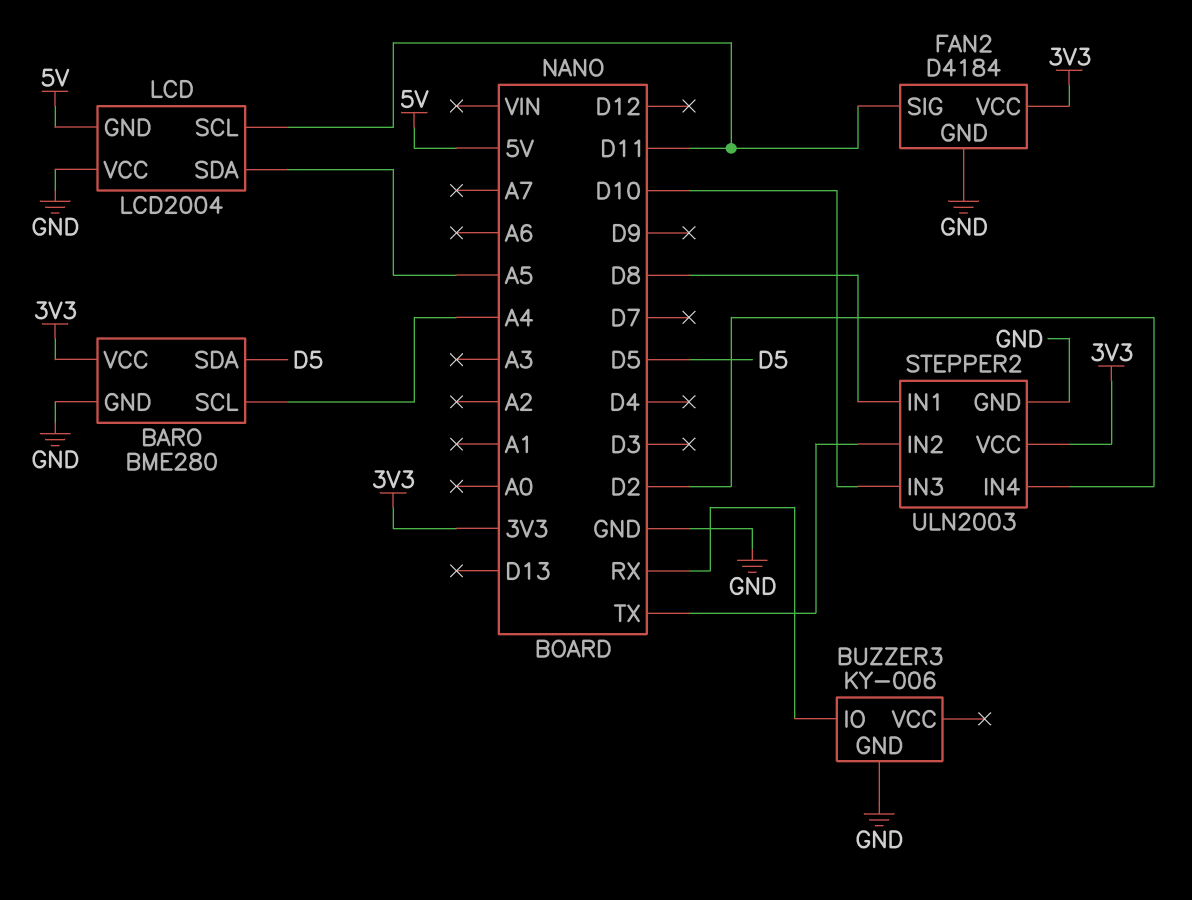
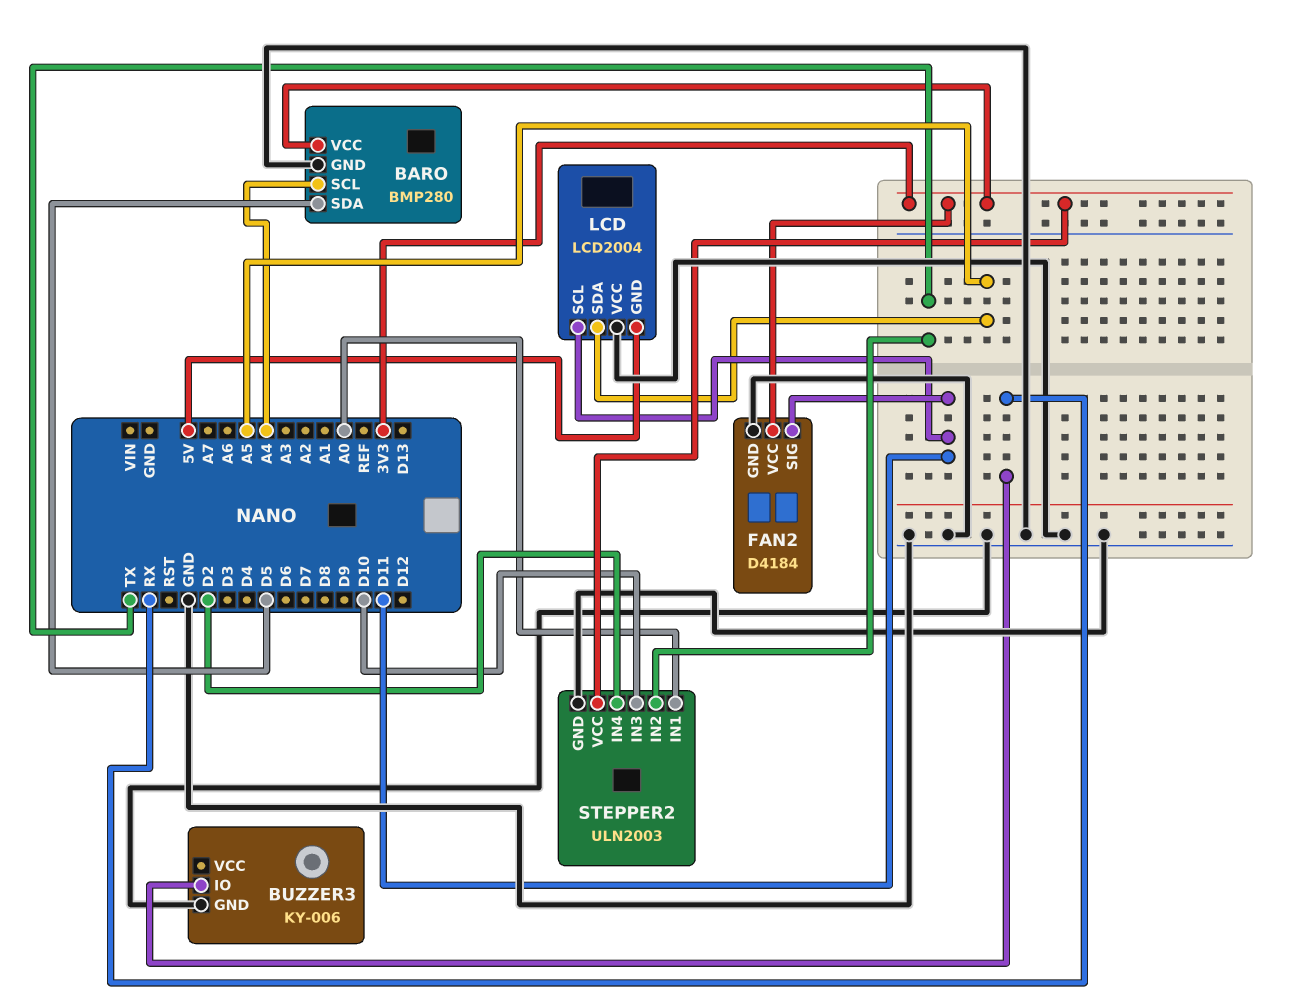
BARO: BME280 -> BMP280
STEPPER2 pin IN1: D8 -> A0

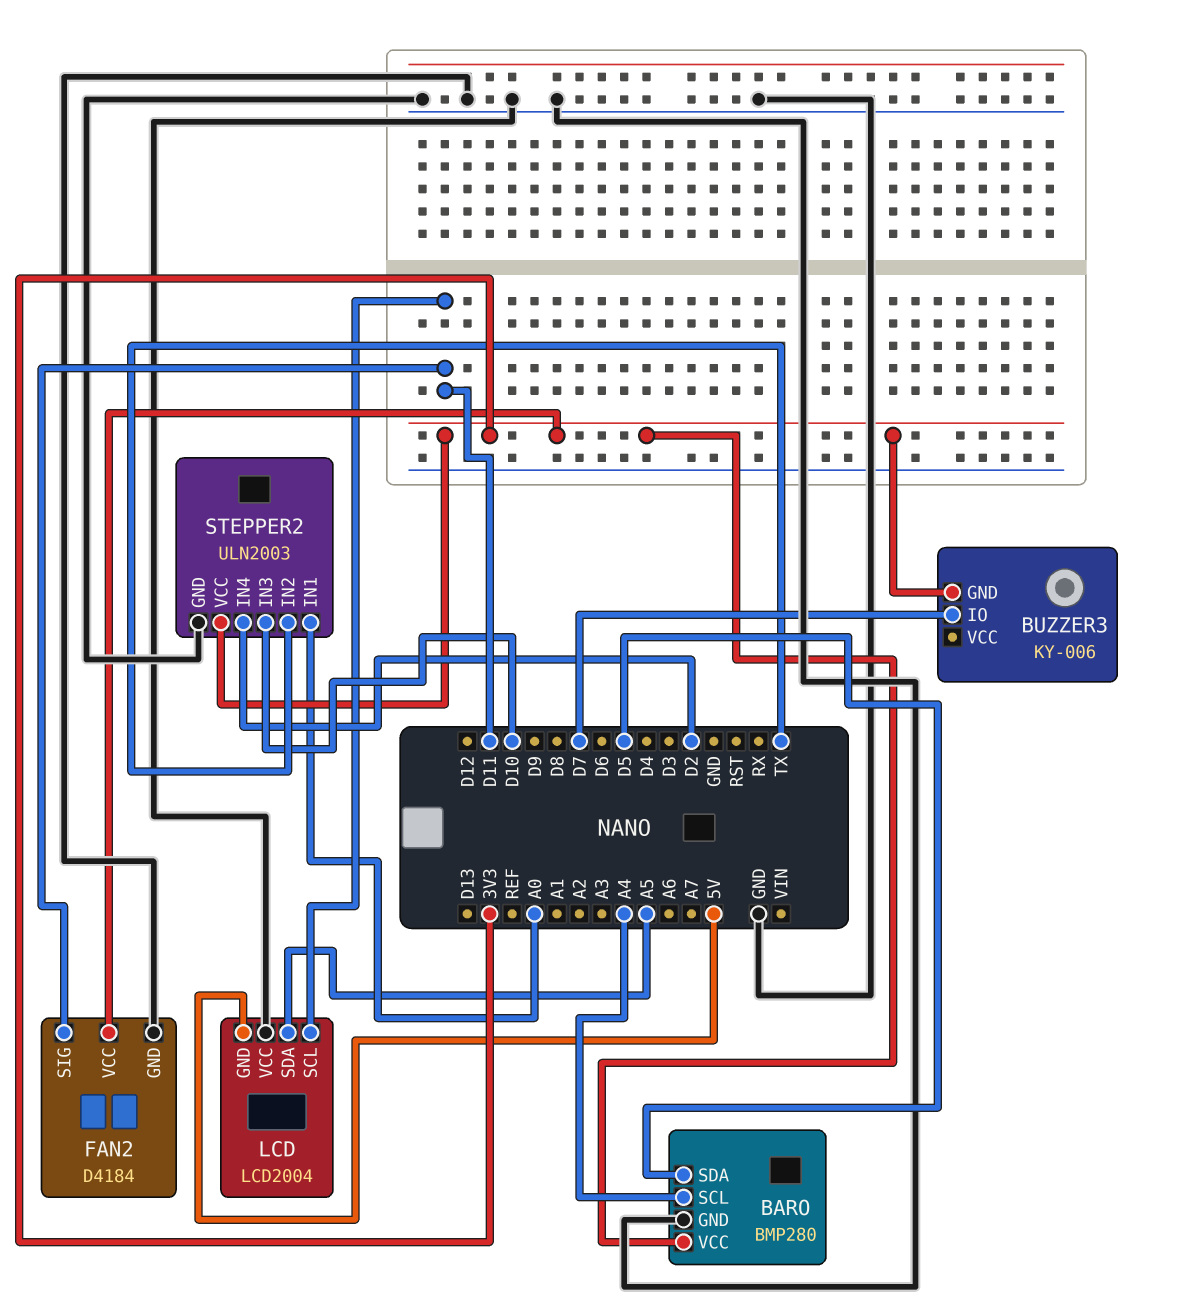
BUZZER3 pin GND: GND -> 3V3
BUZZER3 pin IO: RX -> D7

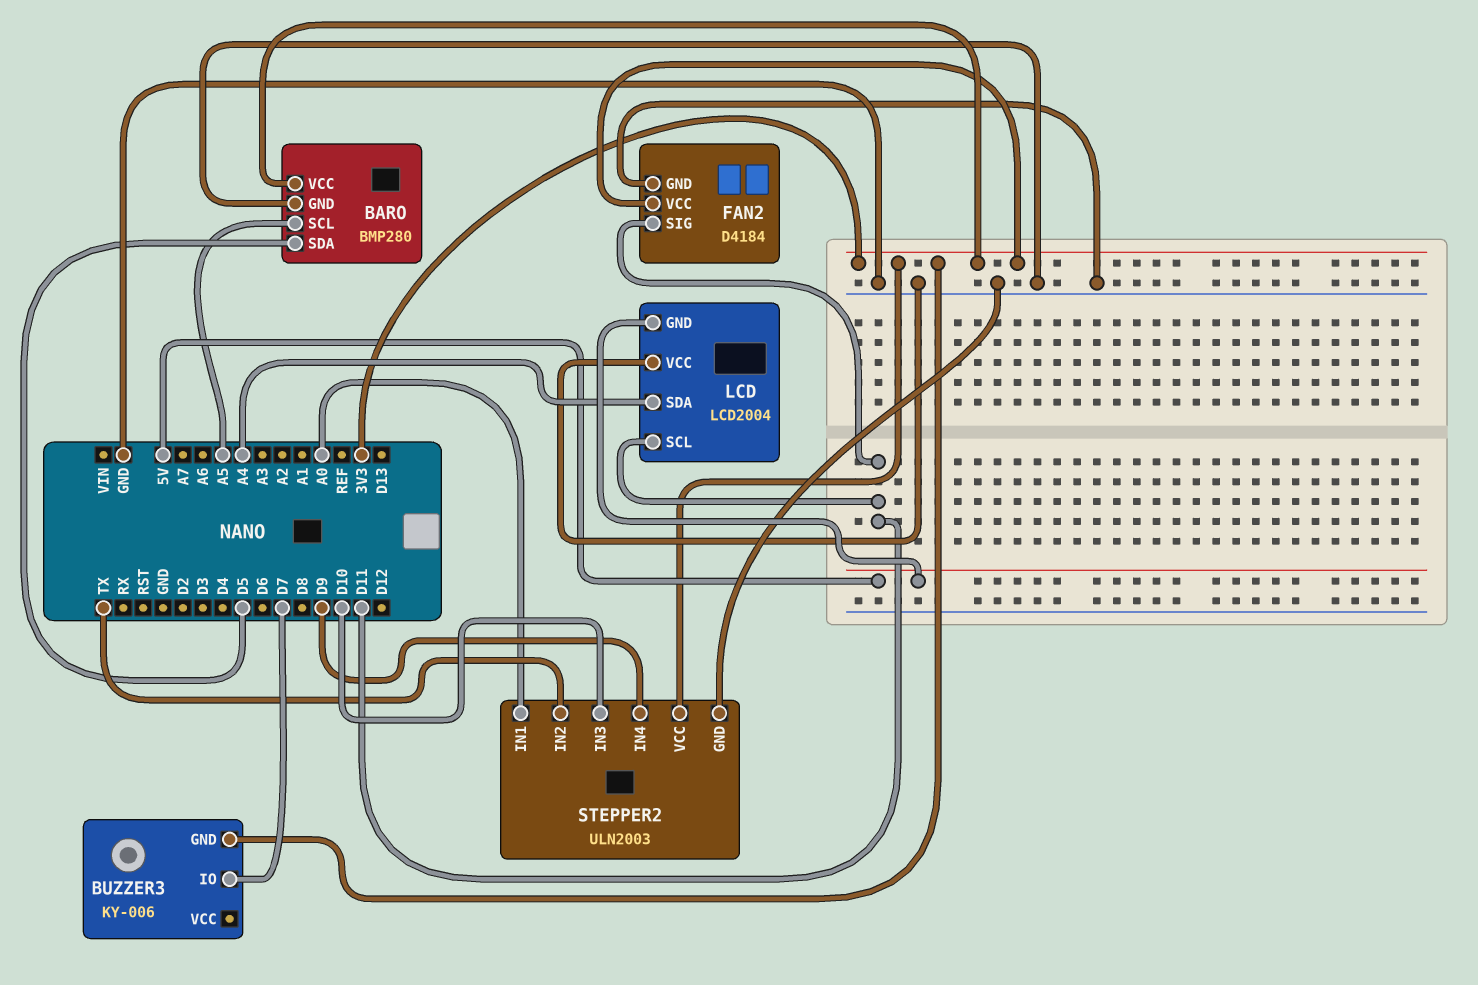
BARO pin SCL: A4 -> A5
LCD pin SDA: A5 -> A4
STEPPER2 pin IN4: D2 -> D9

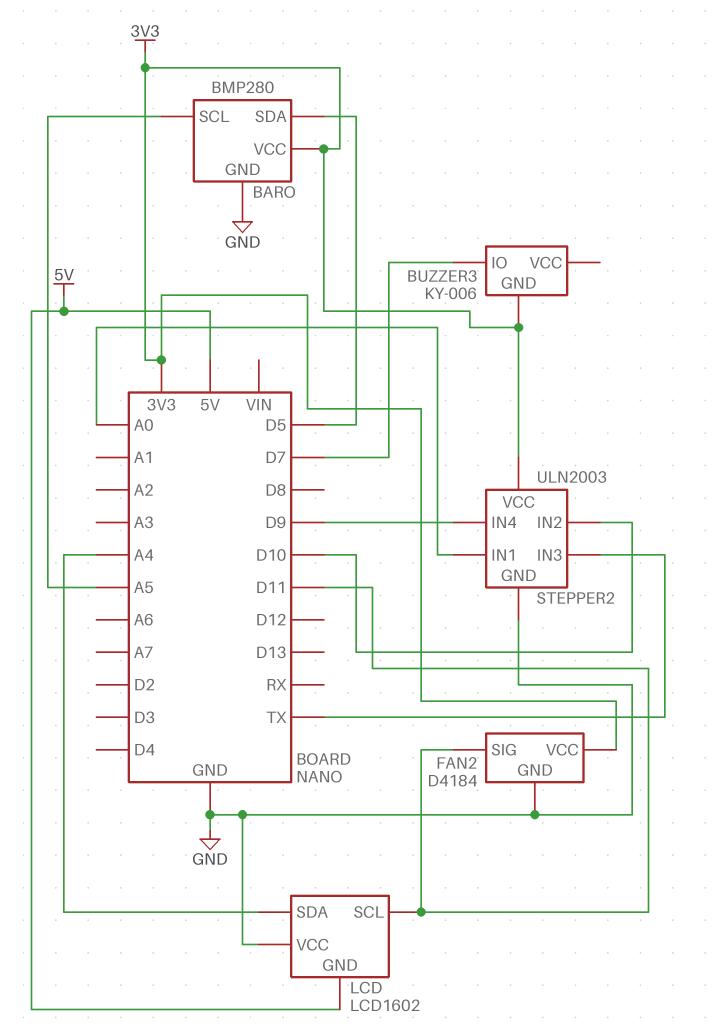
LCD: LCD2004 -> LCD1602
STEPPER2 pin IN2: TX -> D10
STEPPER2 pin IN3: D10 -> TX

